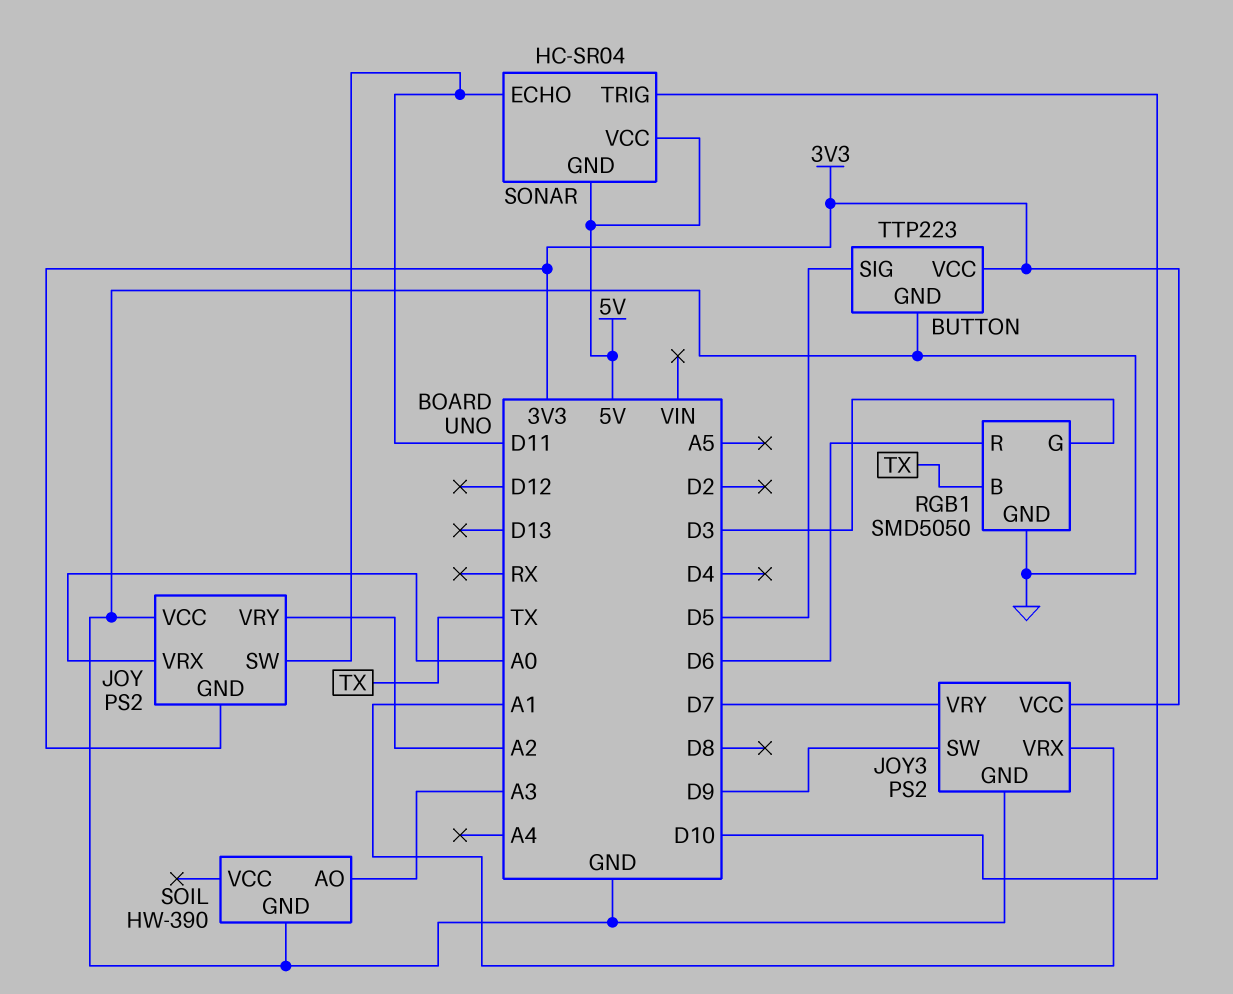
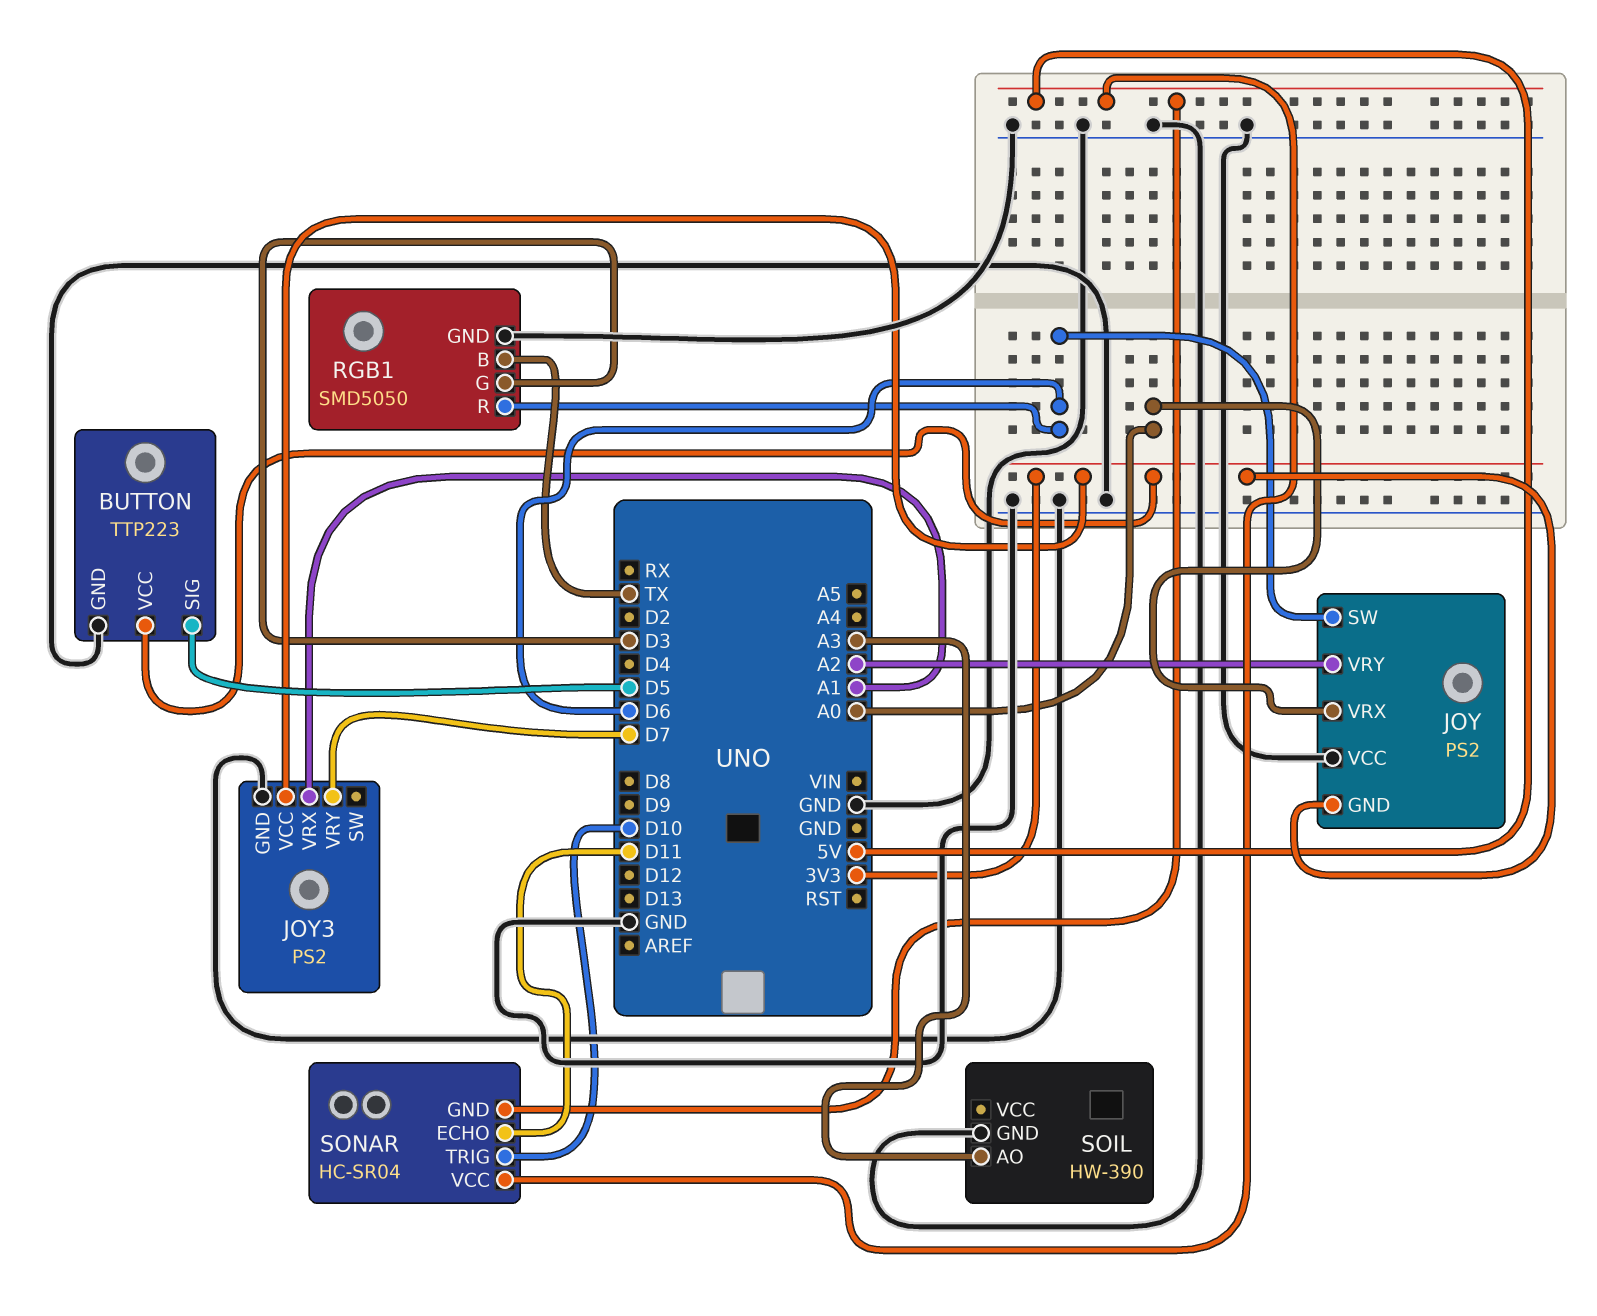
JOY pin SW: D11 -> D6
JOY3 pin SW: D9 -> none

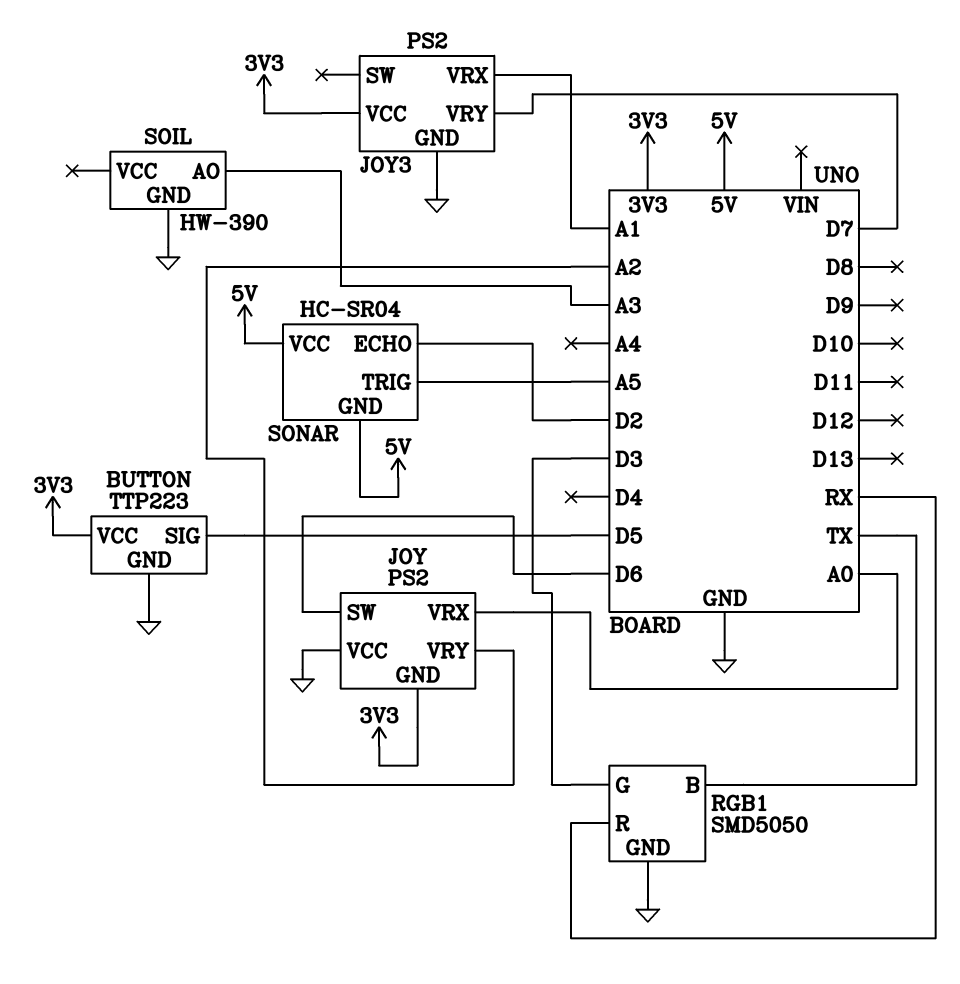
RGB1 pin R: D6 -> RX
SONAR pin ECHO: D11 -> D2
SONAR pin TRIG: D10 -> A5

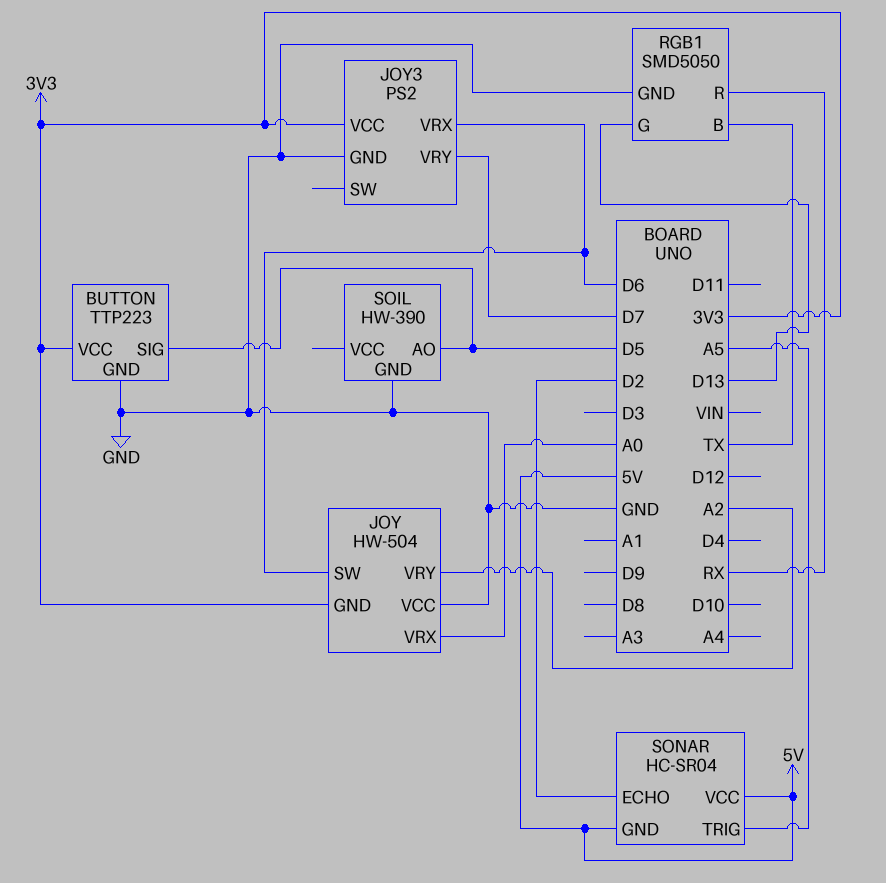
JOY: PS2 -> HW-504
JOY3 pin VRX: A1 -> D6
RGB1 pin G: D3 -> D13
SOIL pin AO: A3 -> D5

